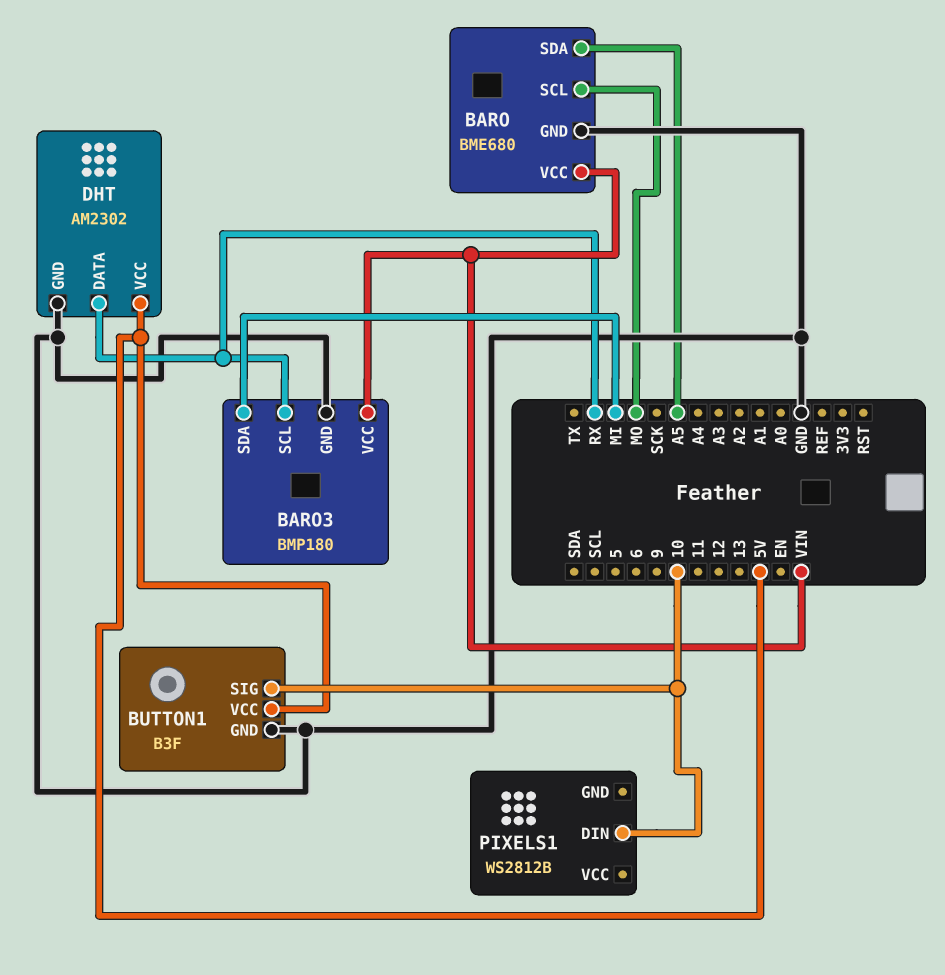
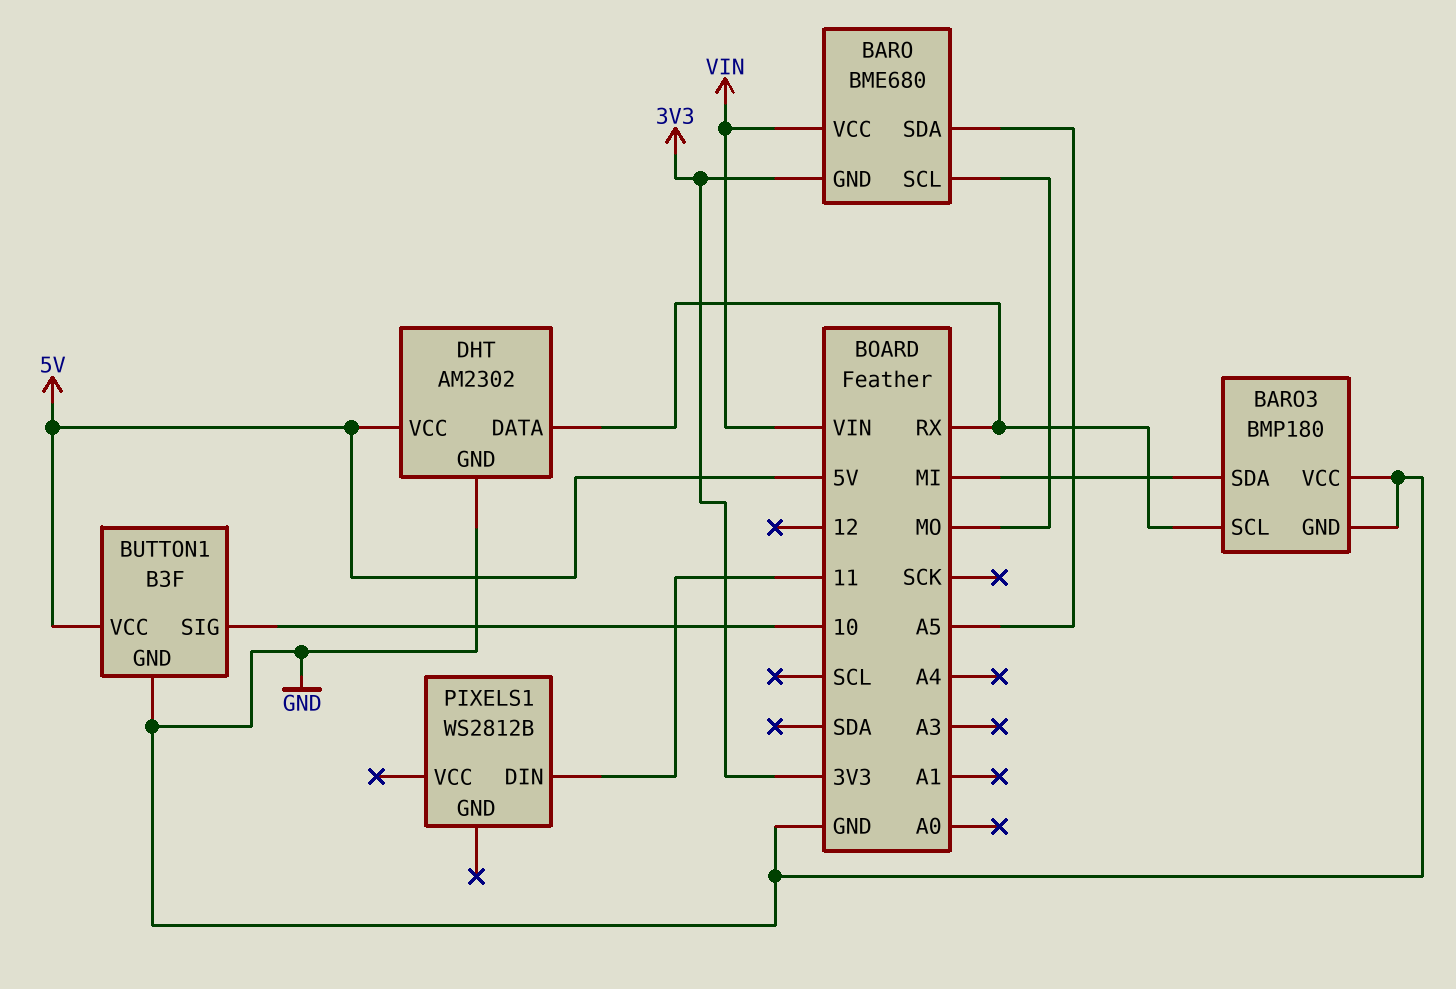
BARO pin GND: GND -> 3V3
BARO3 pin VCC: VIN -> GND
PIXELS1 pin DIN: 10 -> 11

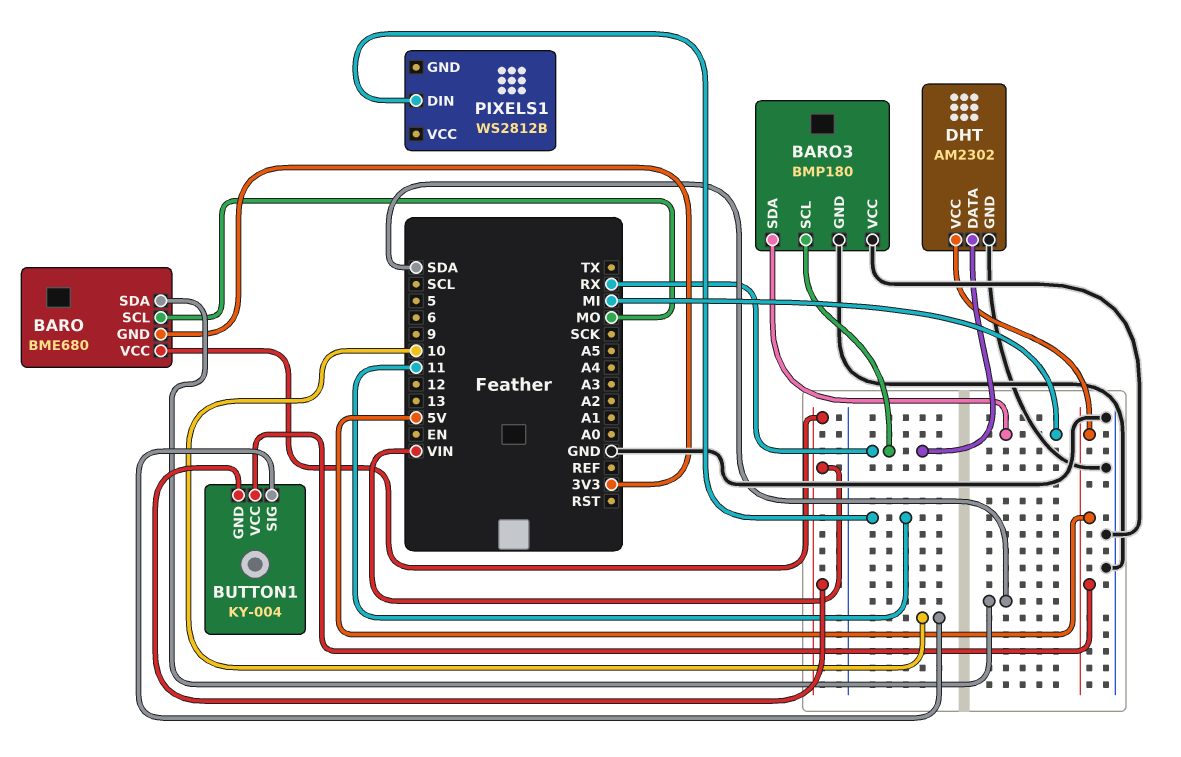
BARO pin SDA: A5 -> SDA
BUTTON1: B3F -> KY-004
BUTTON1 pin GND: GND -> VIN

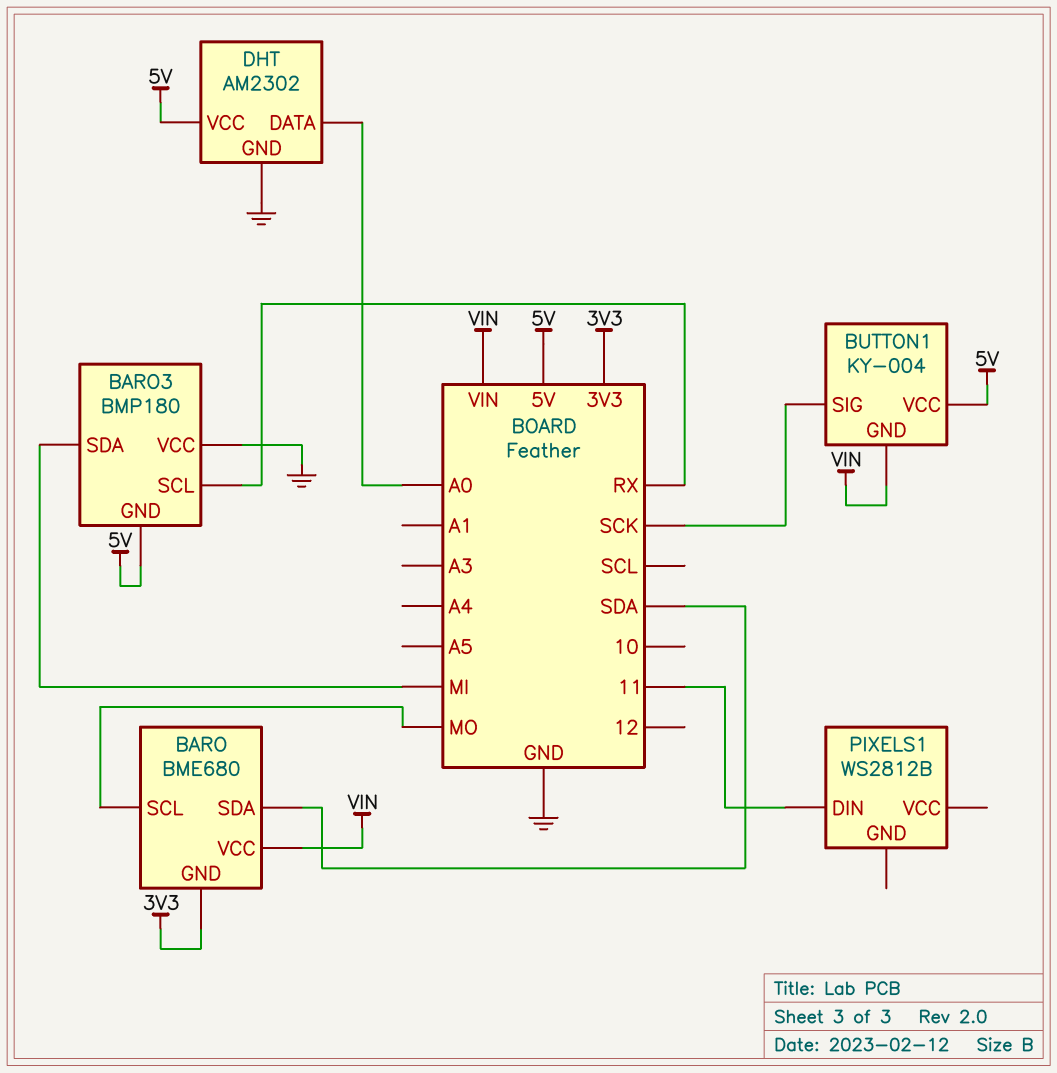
BARO3 pin GND: GND -> 5V
BUTTON1 pin SIG: 10 -> SCK
DHT pin DATA: RX -> A0

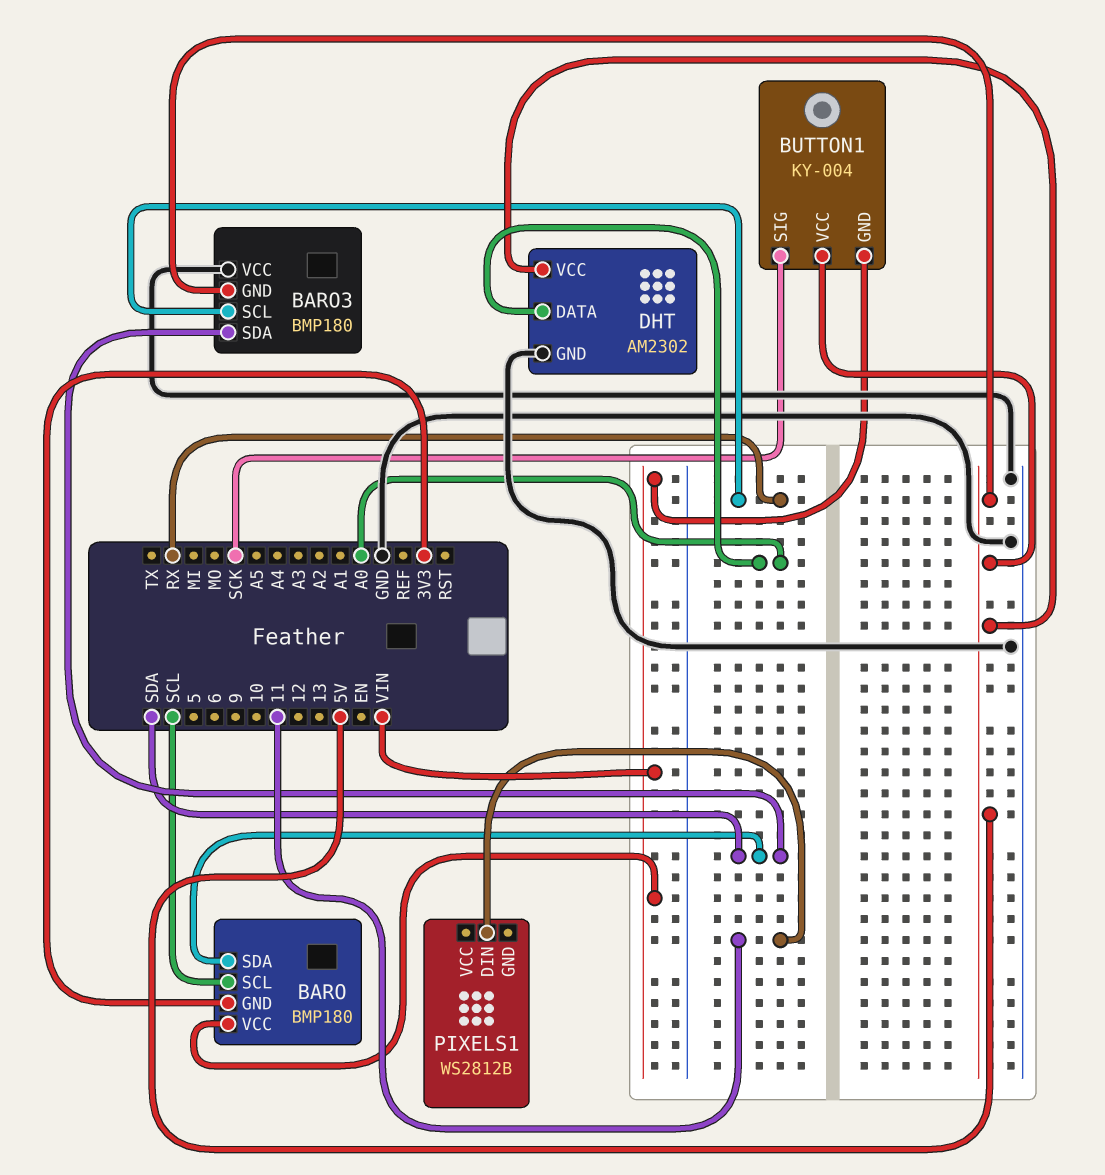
BARO: BME680 -> BMP180
BARO pin SCL: MO -> SCL
BARO3 pin SDA: MI -> SDA

